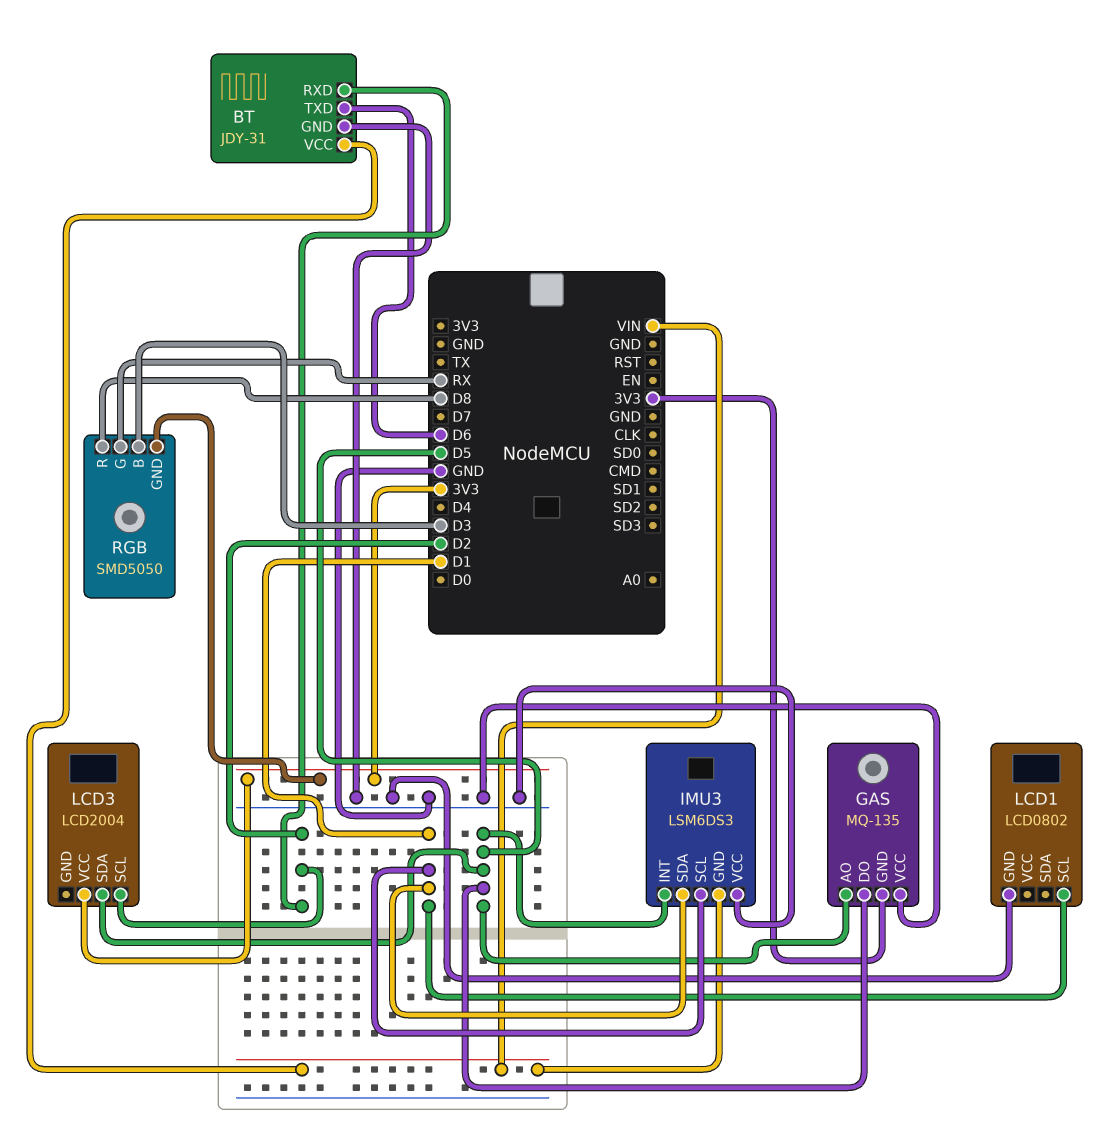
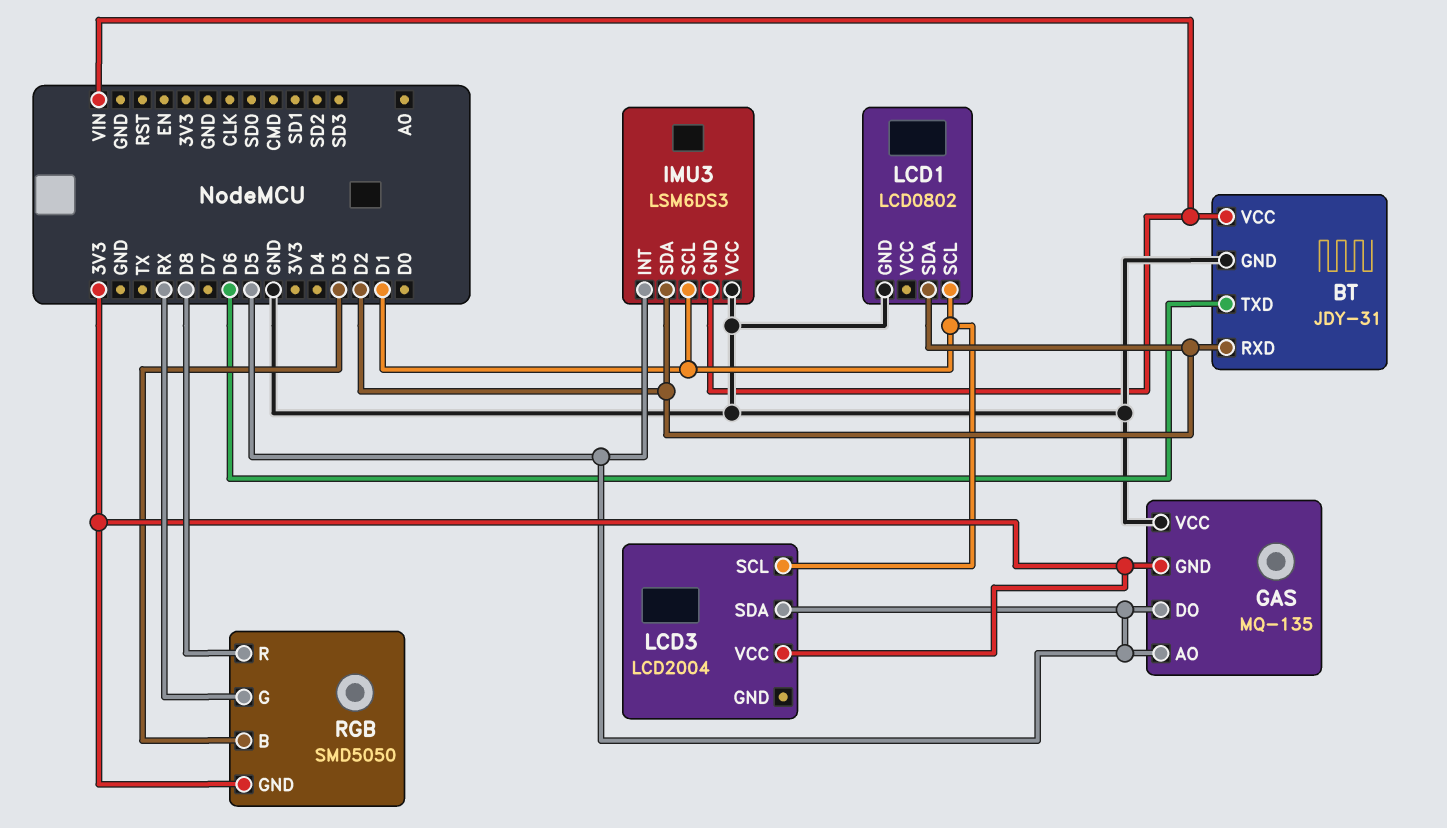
IMU3 pin SDA: D1 -> D2
LCD1 pin SDA: none -> D2
LCD3 pin SCL: D2 -> D1

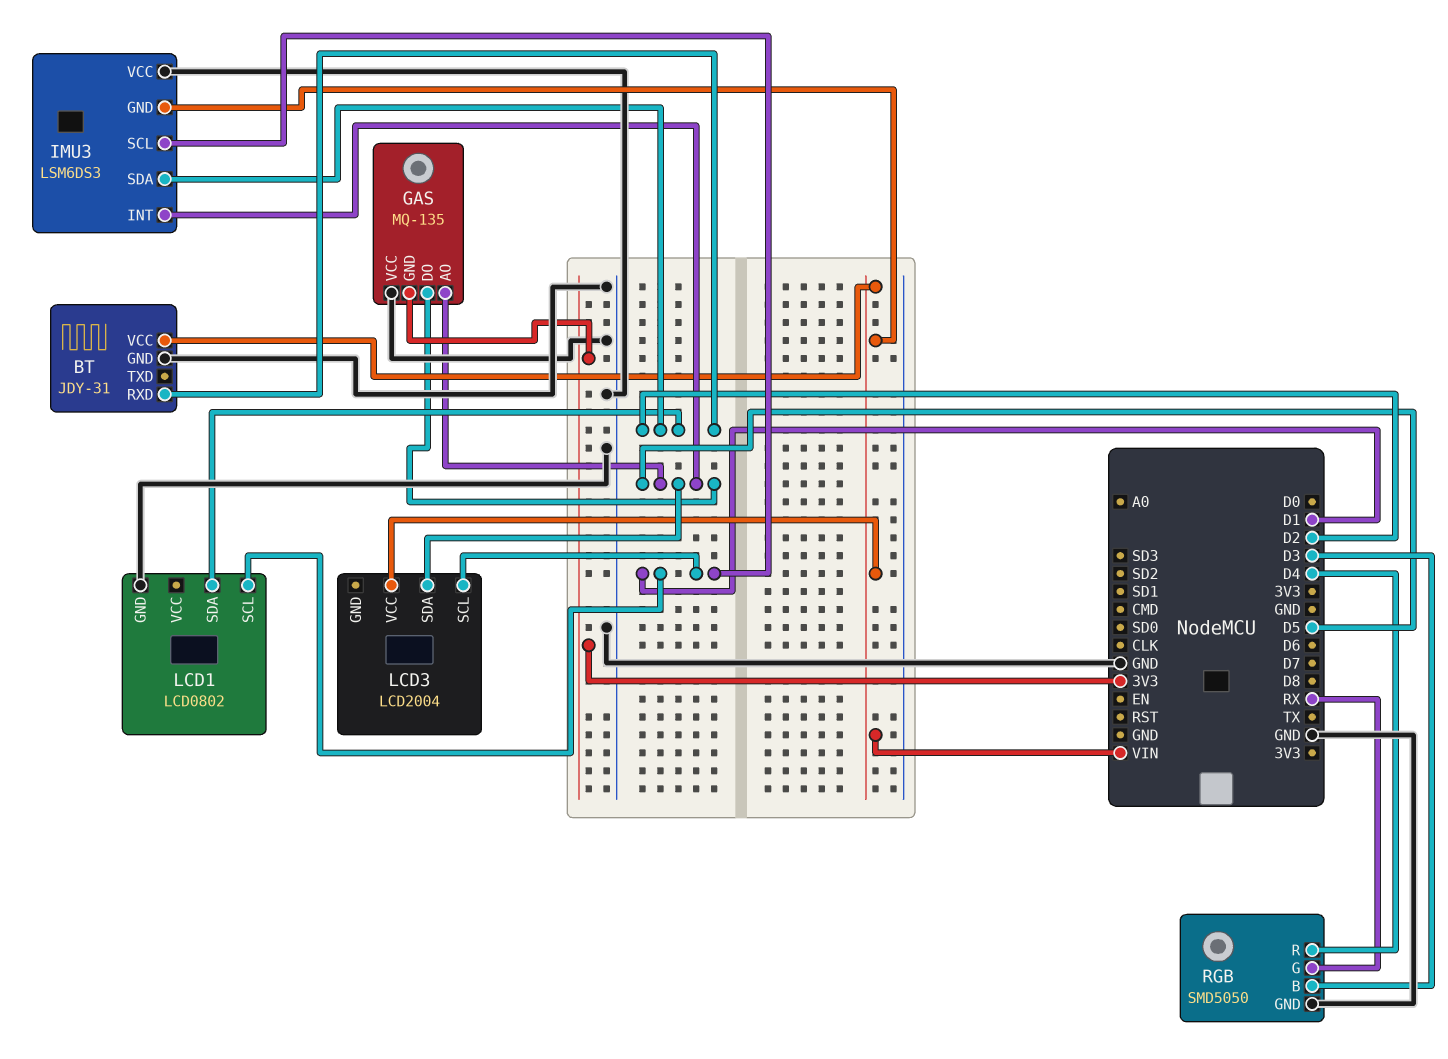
BT pin TXD: D6 -> none
LCD3 pin VCC: 3V3 -> VIN
RGB pin GND: 3V3 -> GND
RGB pin R: D8 -> D4

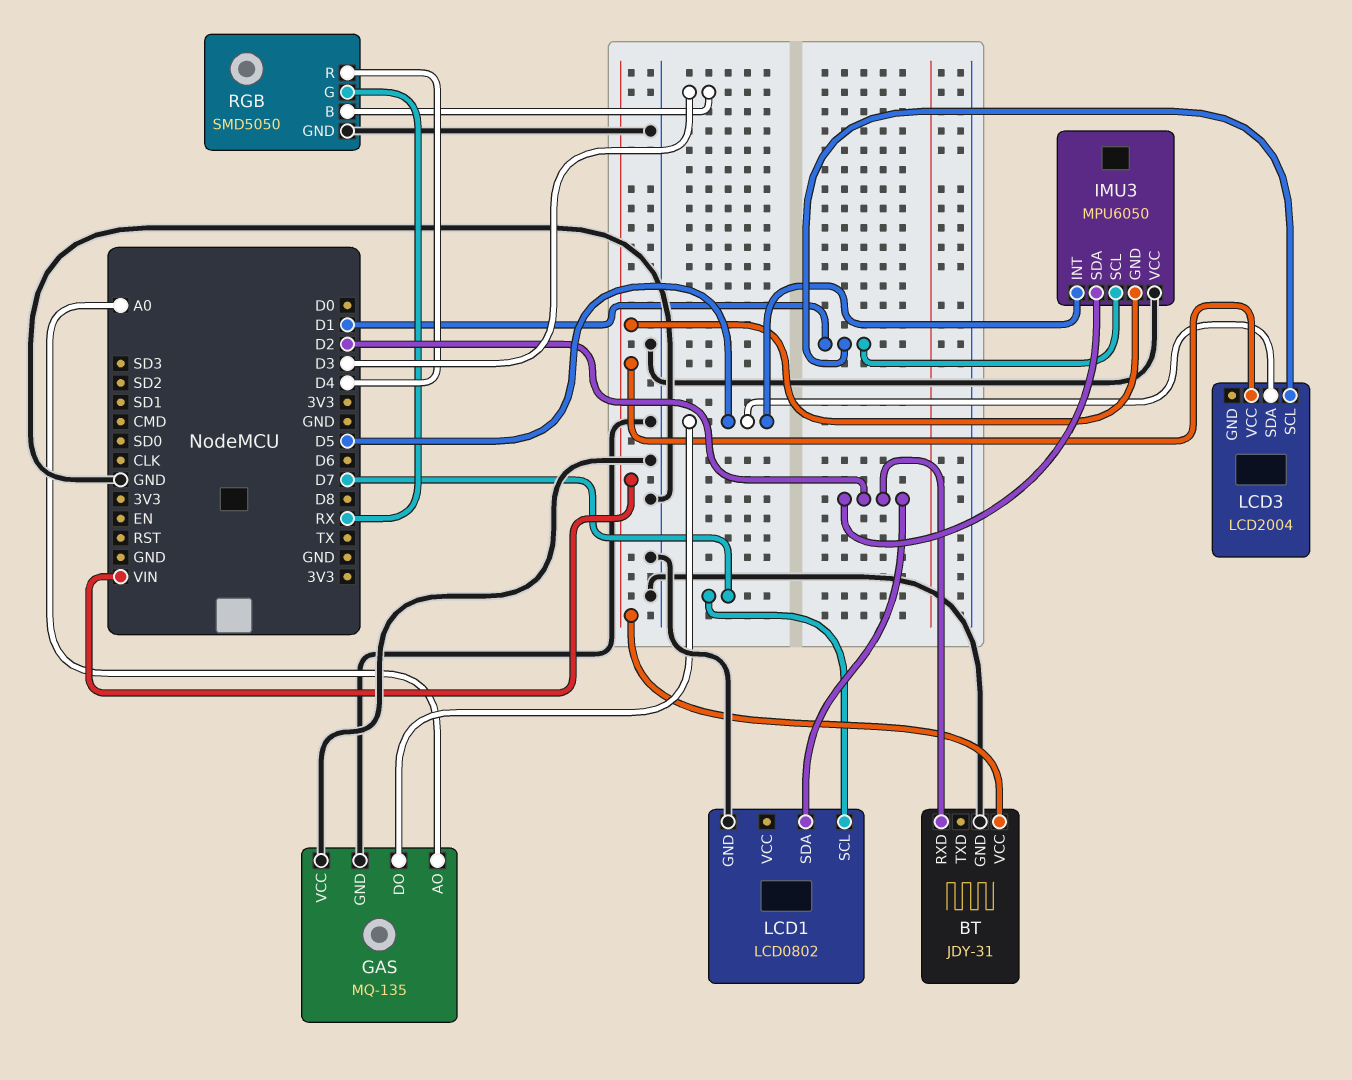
GAS pin AO: D5 -> A0
GAS pin GND: 3V3 -> GND
IMU3: LSM6DS3 -> MPU6050
LCD1 pin SCL: D1 -> D7

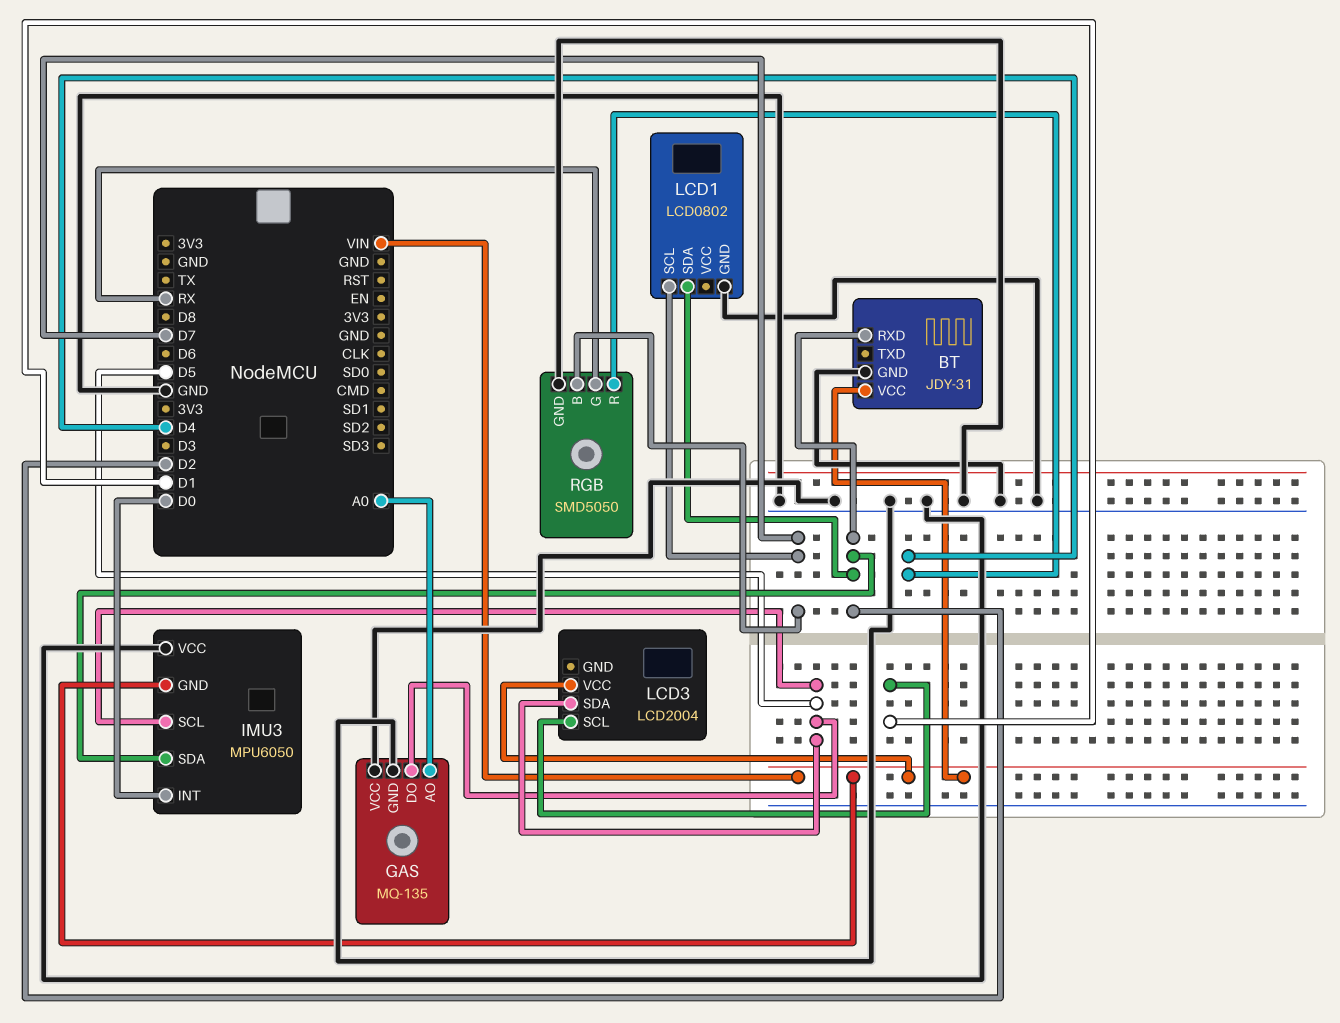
IMU3 pin INT: D5 -> D0
IMU3 pin SCL: D1 -> D5
RGB pin B: D3 -> D7

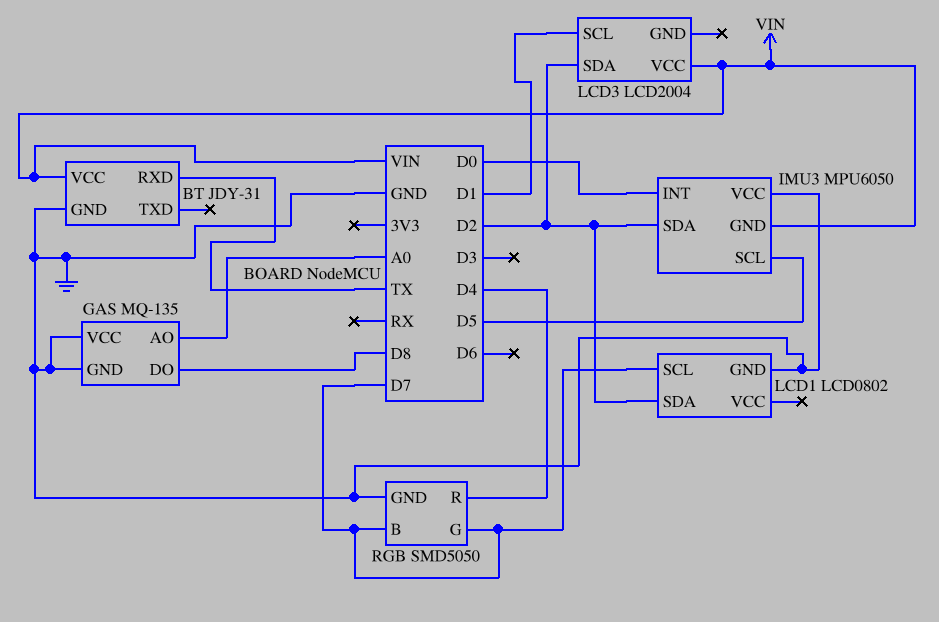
BT pin RXD: D2 -> TX
GAS pin DO: D5 -> D8
LCD3 pin SDA: D5 -> D2
RGB pin G: RX -> D7

